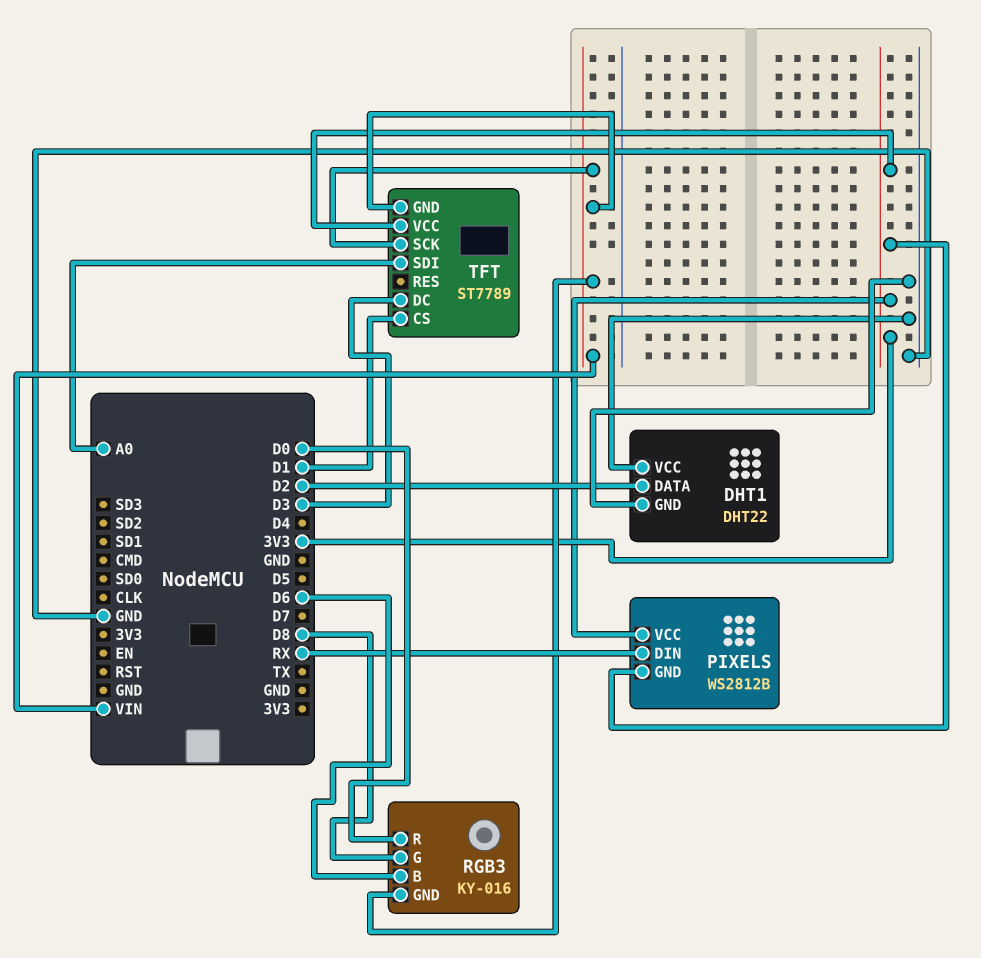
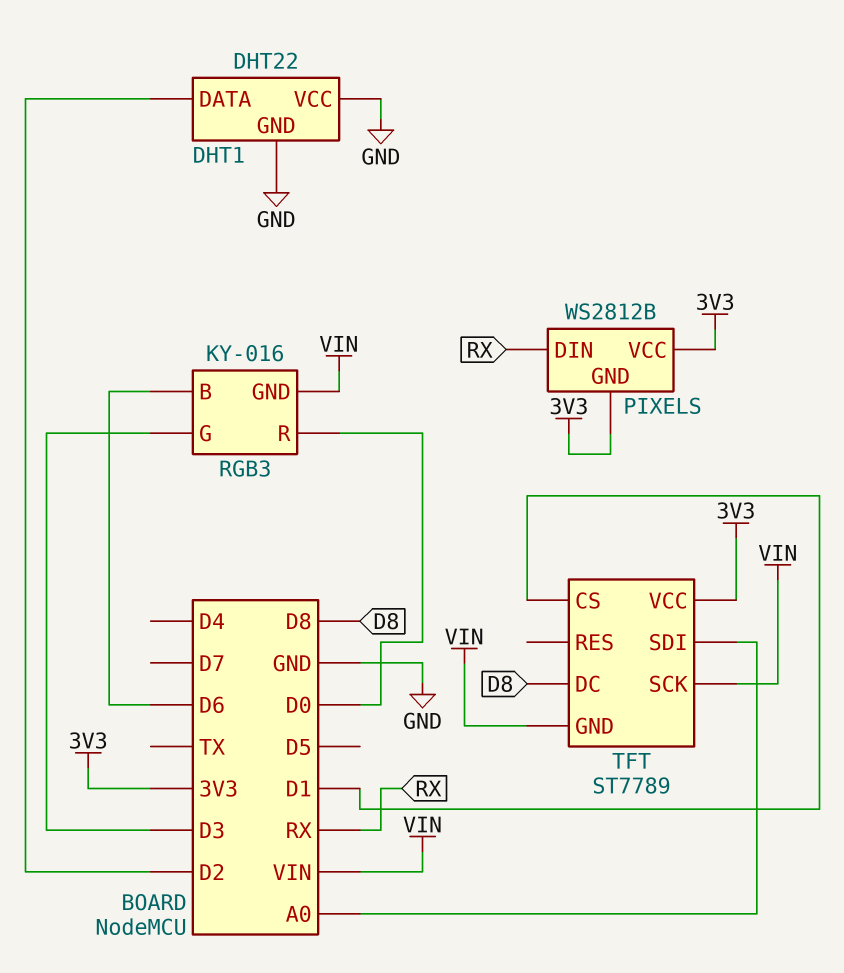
RGB3 pin G: D8 -> D3
TFT pin DC: D3 -> D8

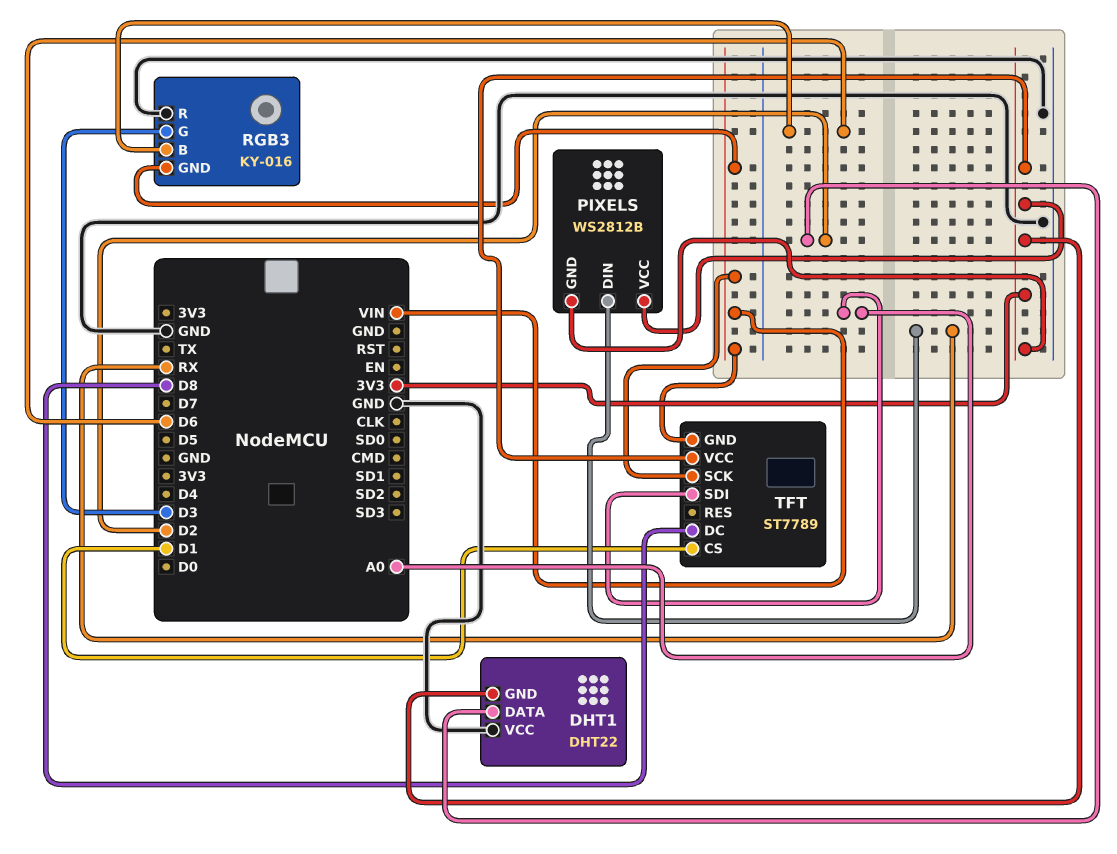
DHT1 pin GND: GND -> 3V3
RGB3 pin R: D0 -> GND

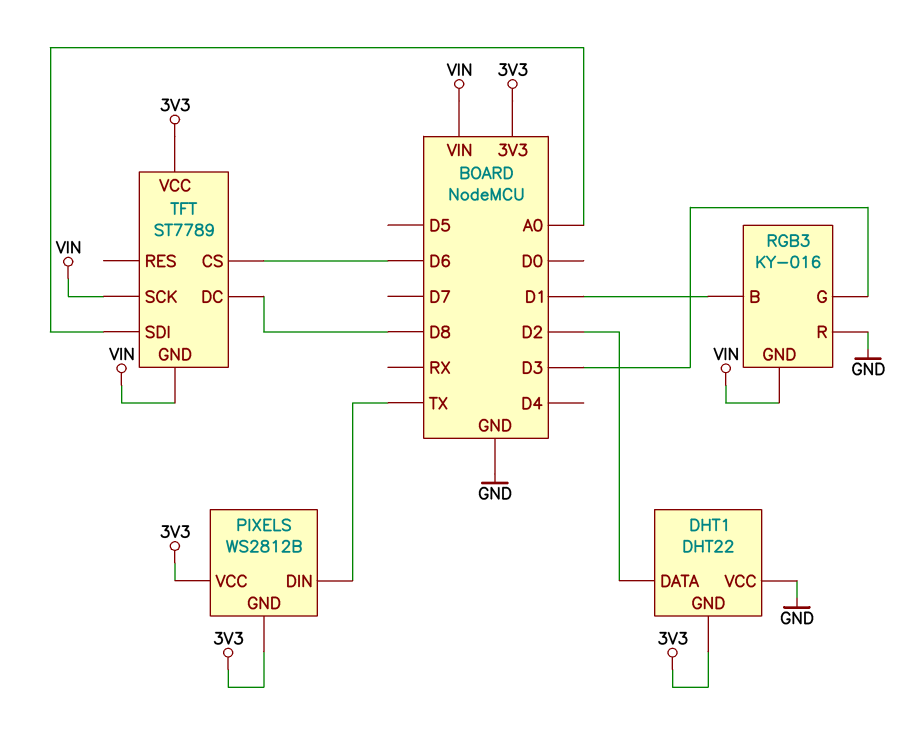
PIXELS pin DIN: RX -> TX
RGB3 pin B: D6 -> D1
TFT pin CS: D1 -> D6

